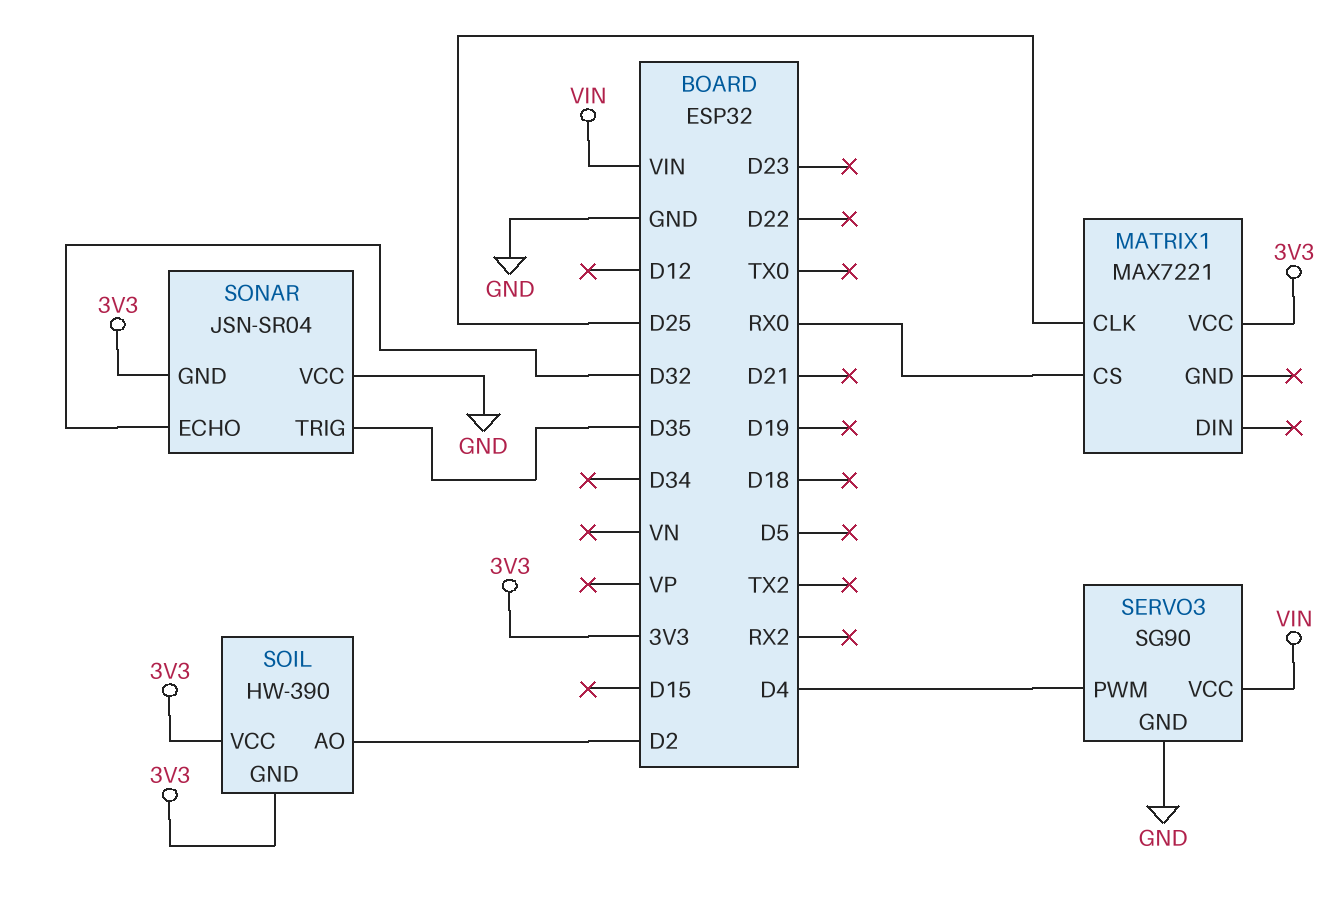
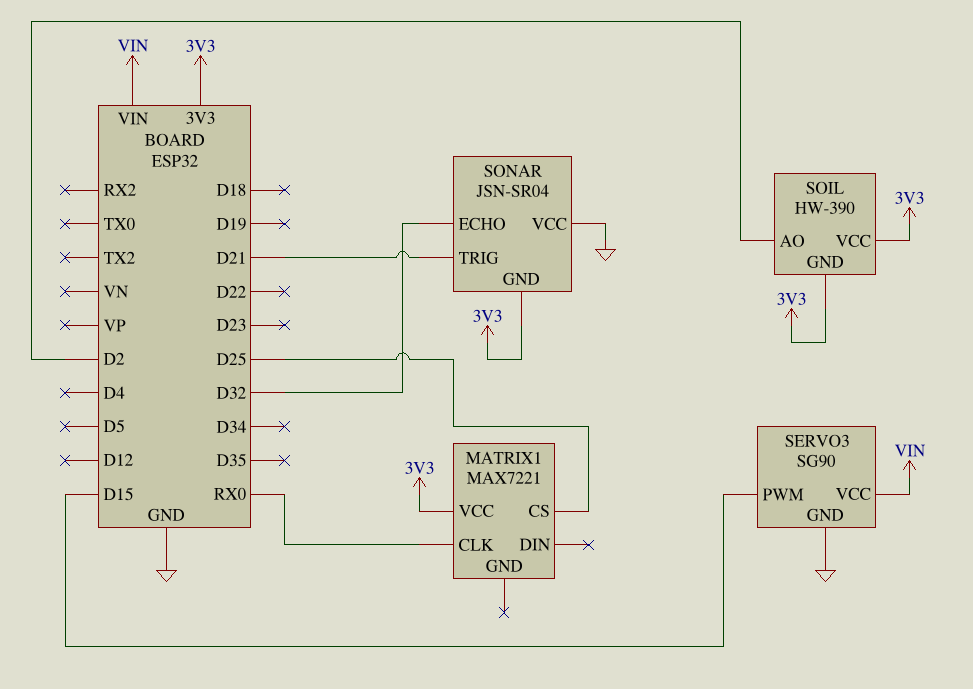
MATRIX1 pin CLK: D25 -> RX0
MATRIX1 pin CS: RX0 -> D25
SERVO3 pin PWM: D4 -> D15
SONAR pin TRIG: D35 -> D21

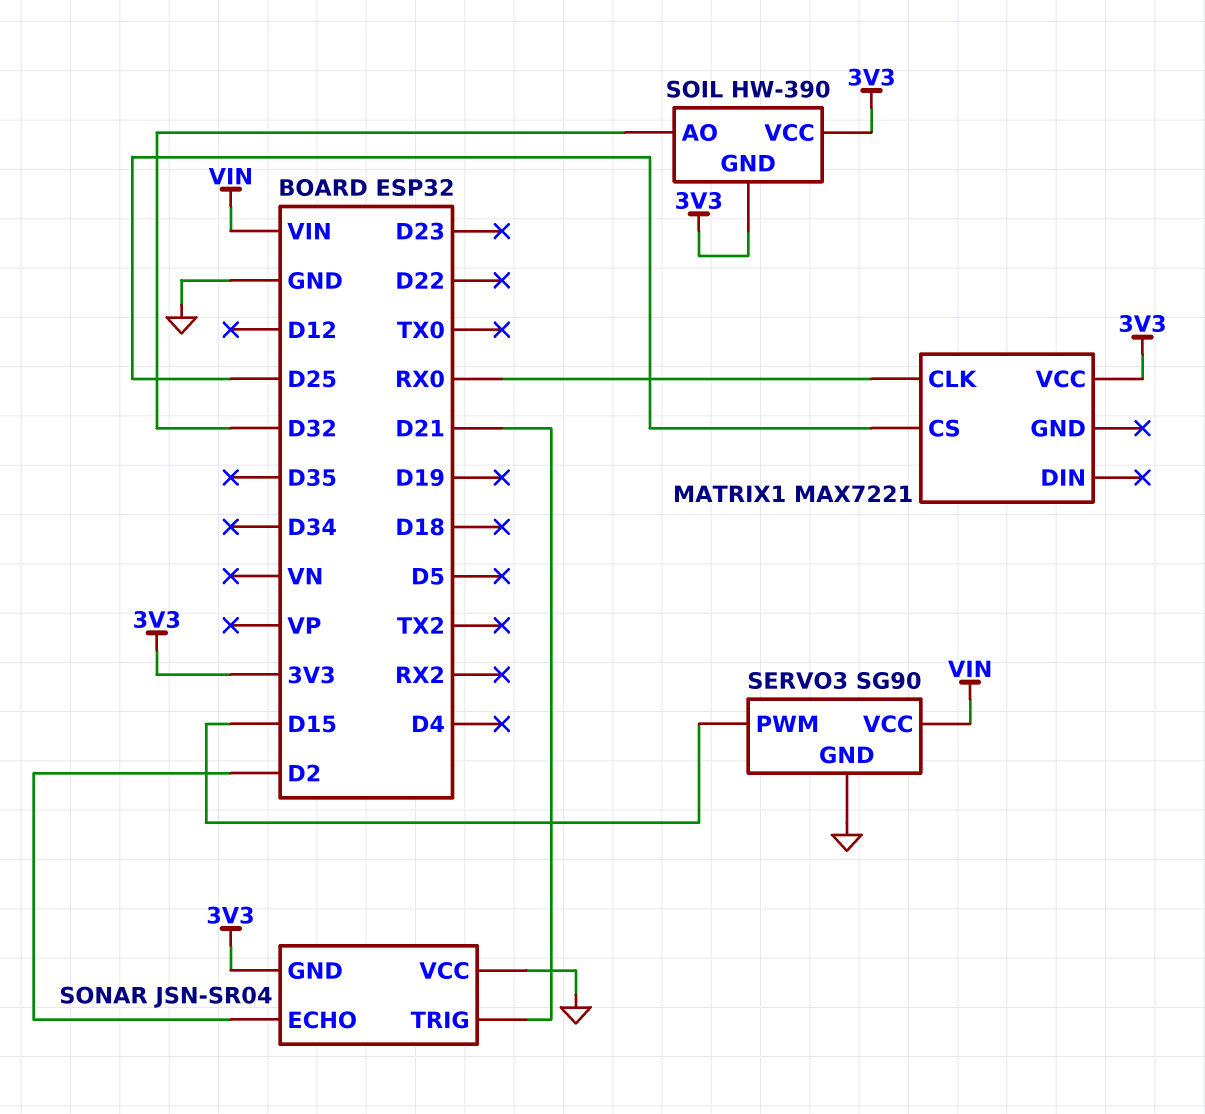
SOIL pin AO: D2 -> D32
SONAR pin ECHO: D32 -> D2

